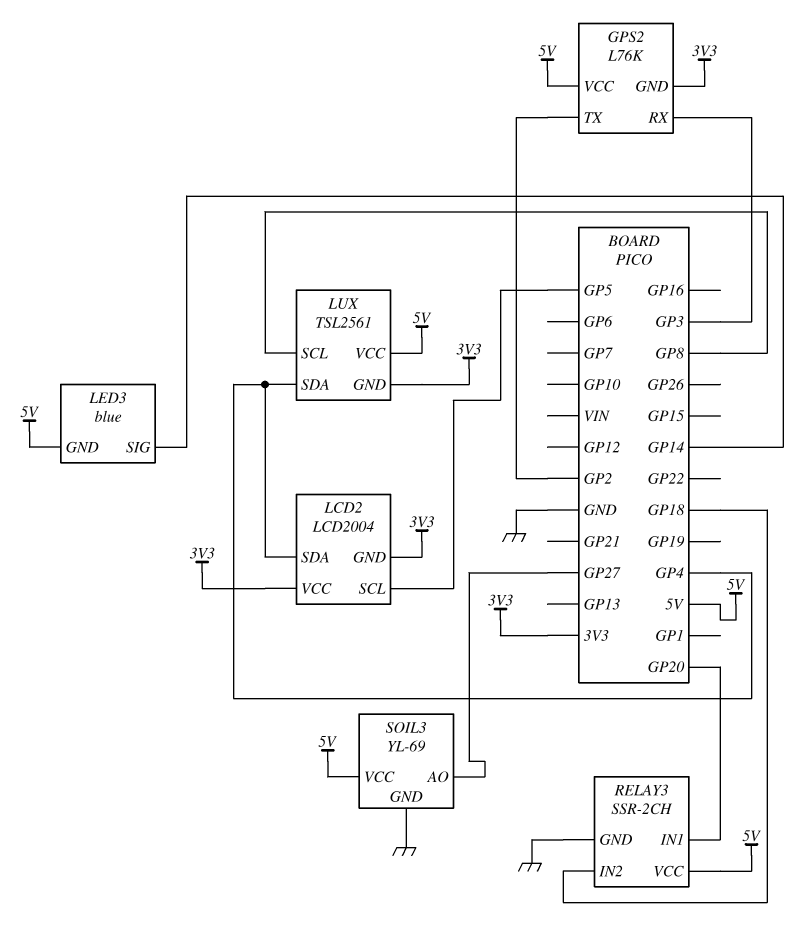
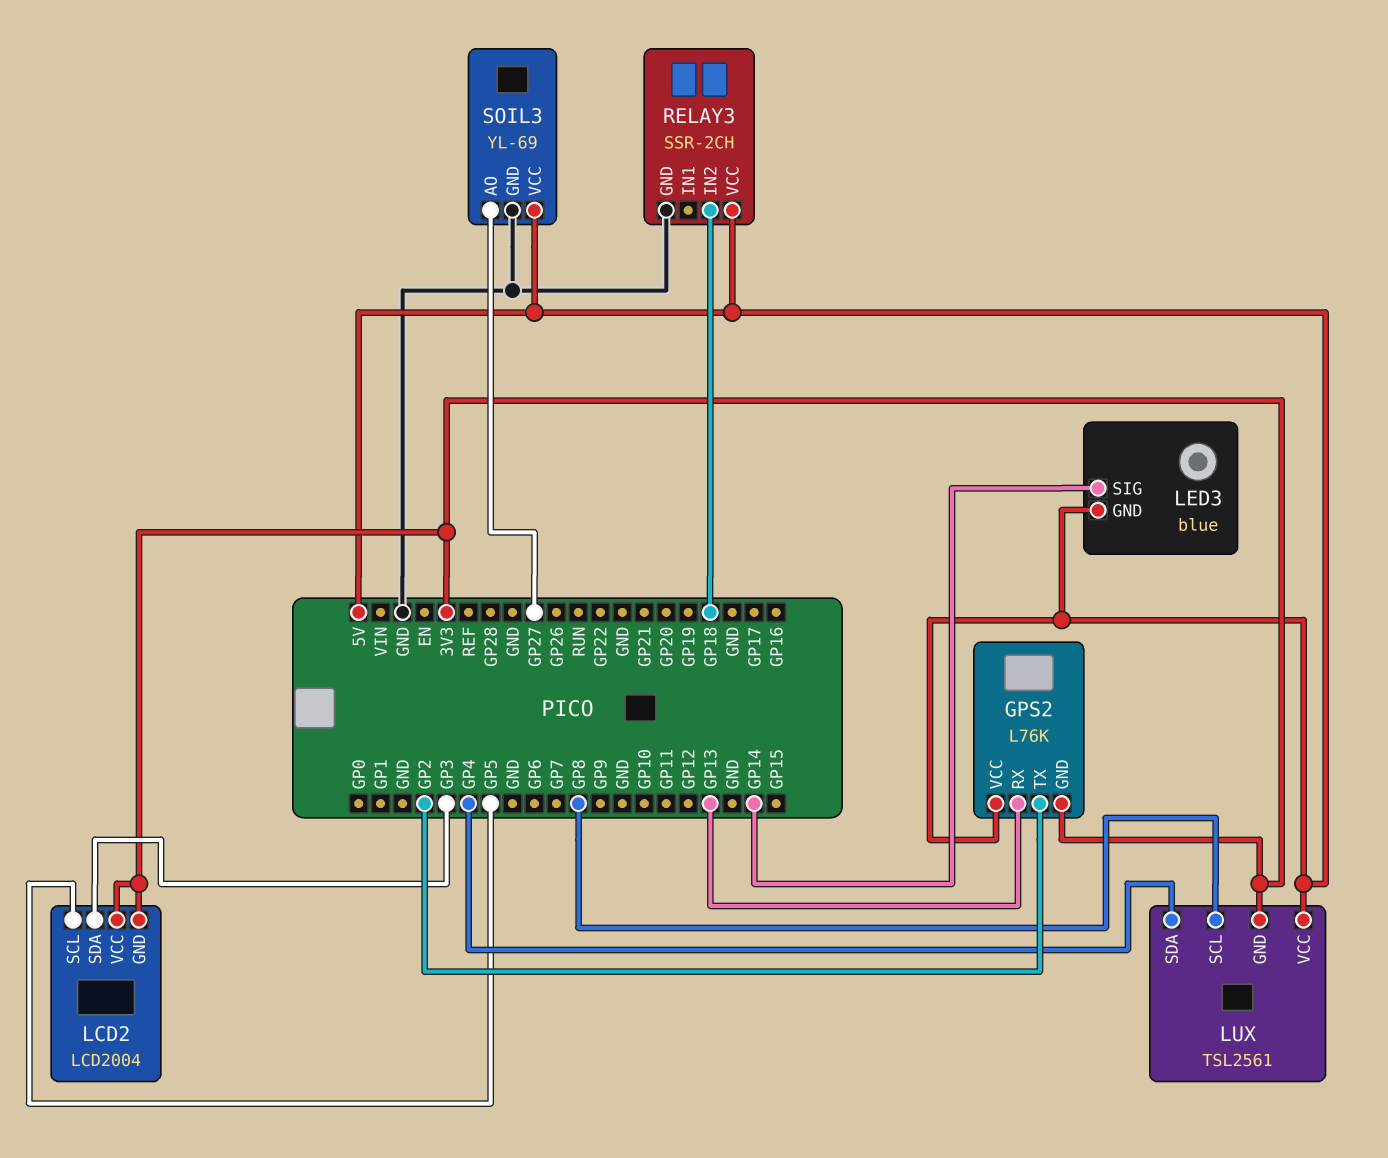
GPS2 pin RX: GP3 -> GP13
LCD2 pin SDA: GP4 -> GP3
RELAY3 pin IN1: GP20 -> none

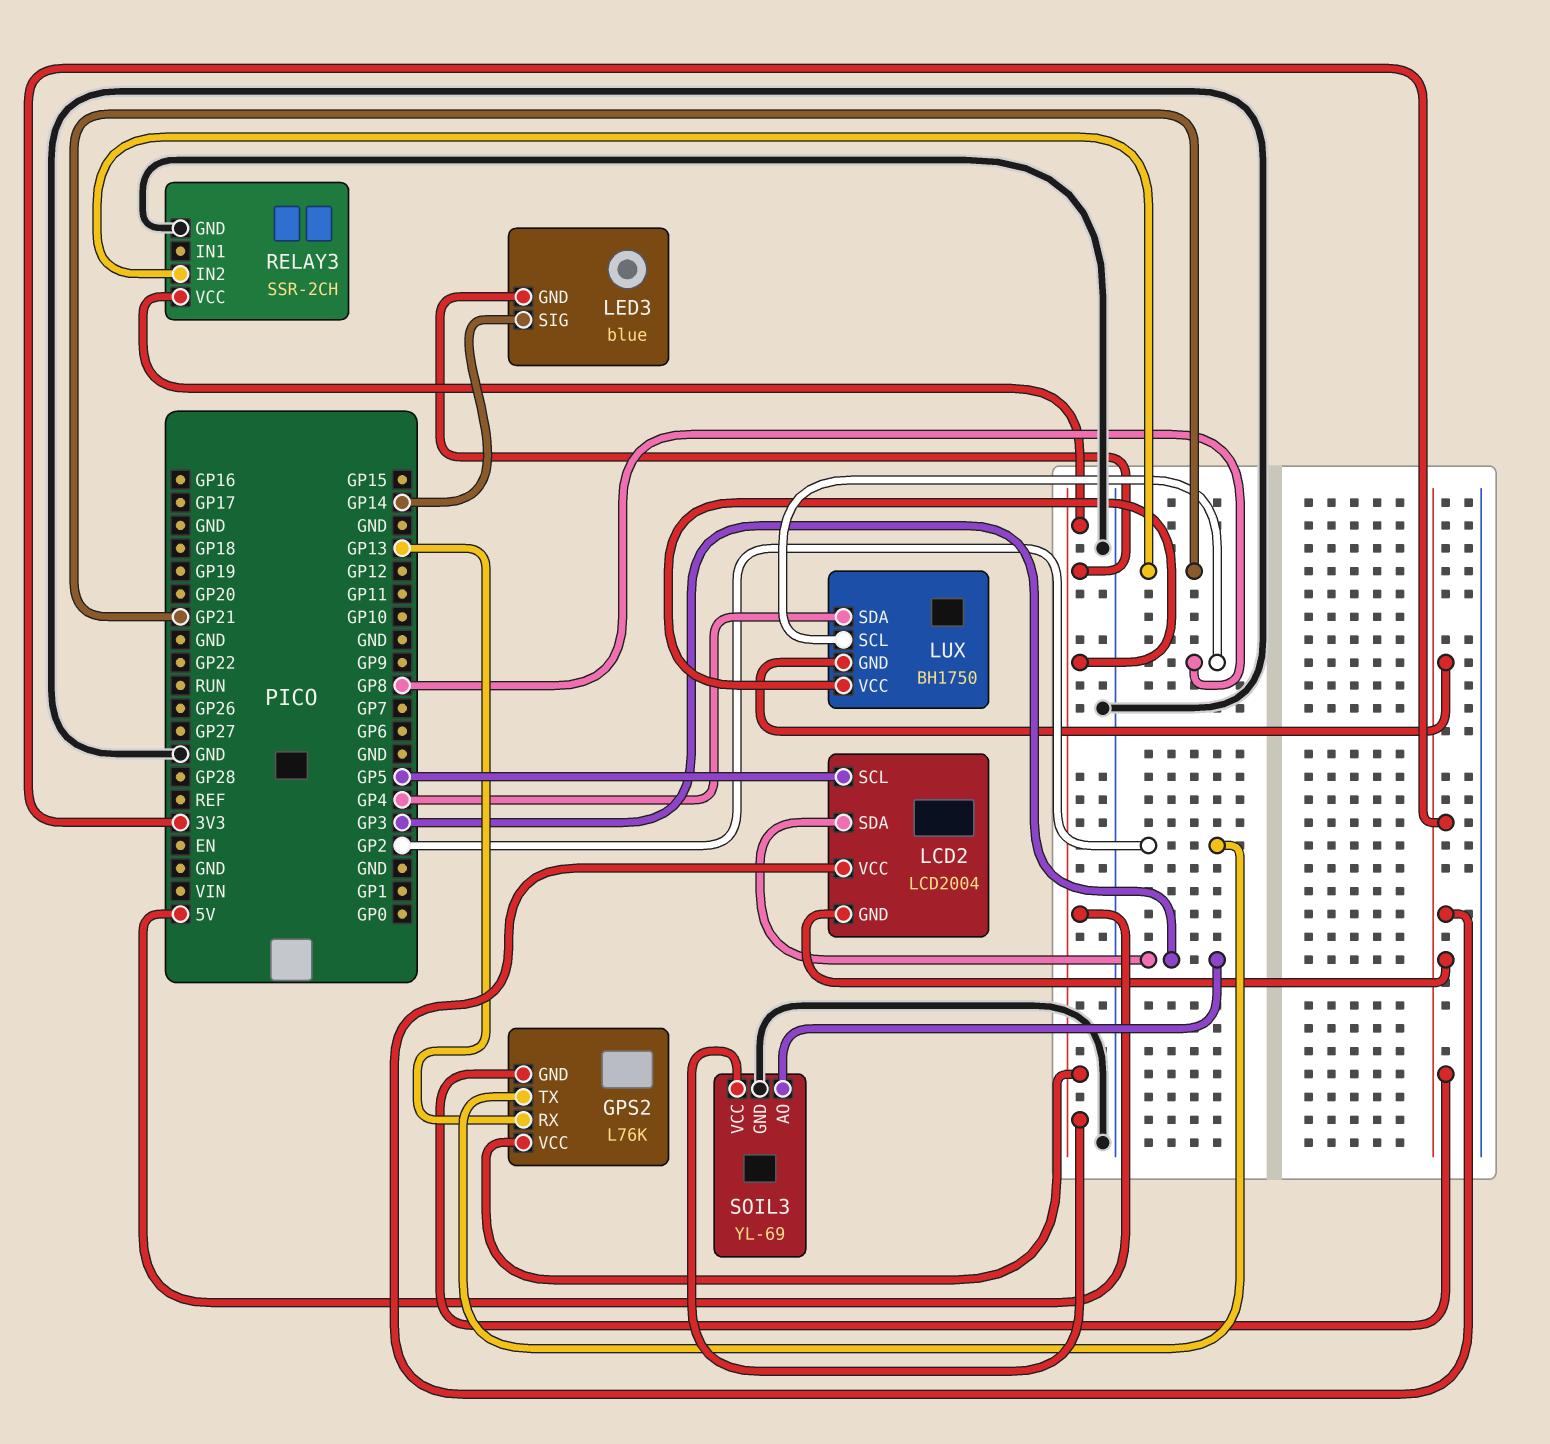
LUX: TSL2561 -> BH1750
RELAY3 pin IN2: GP18 -> GP21
SOIL3 pin AO: GP27 -> GP3

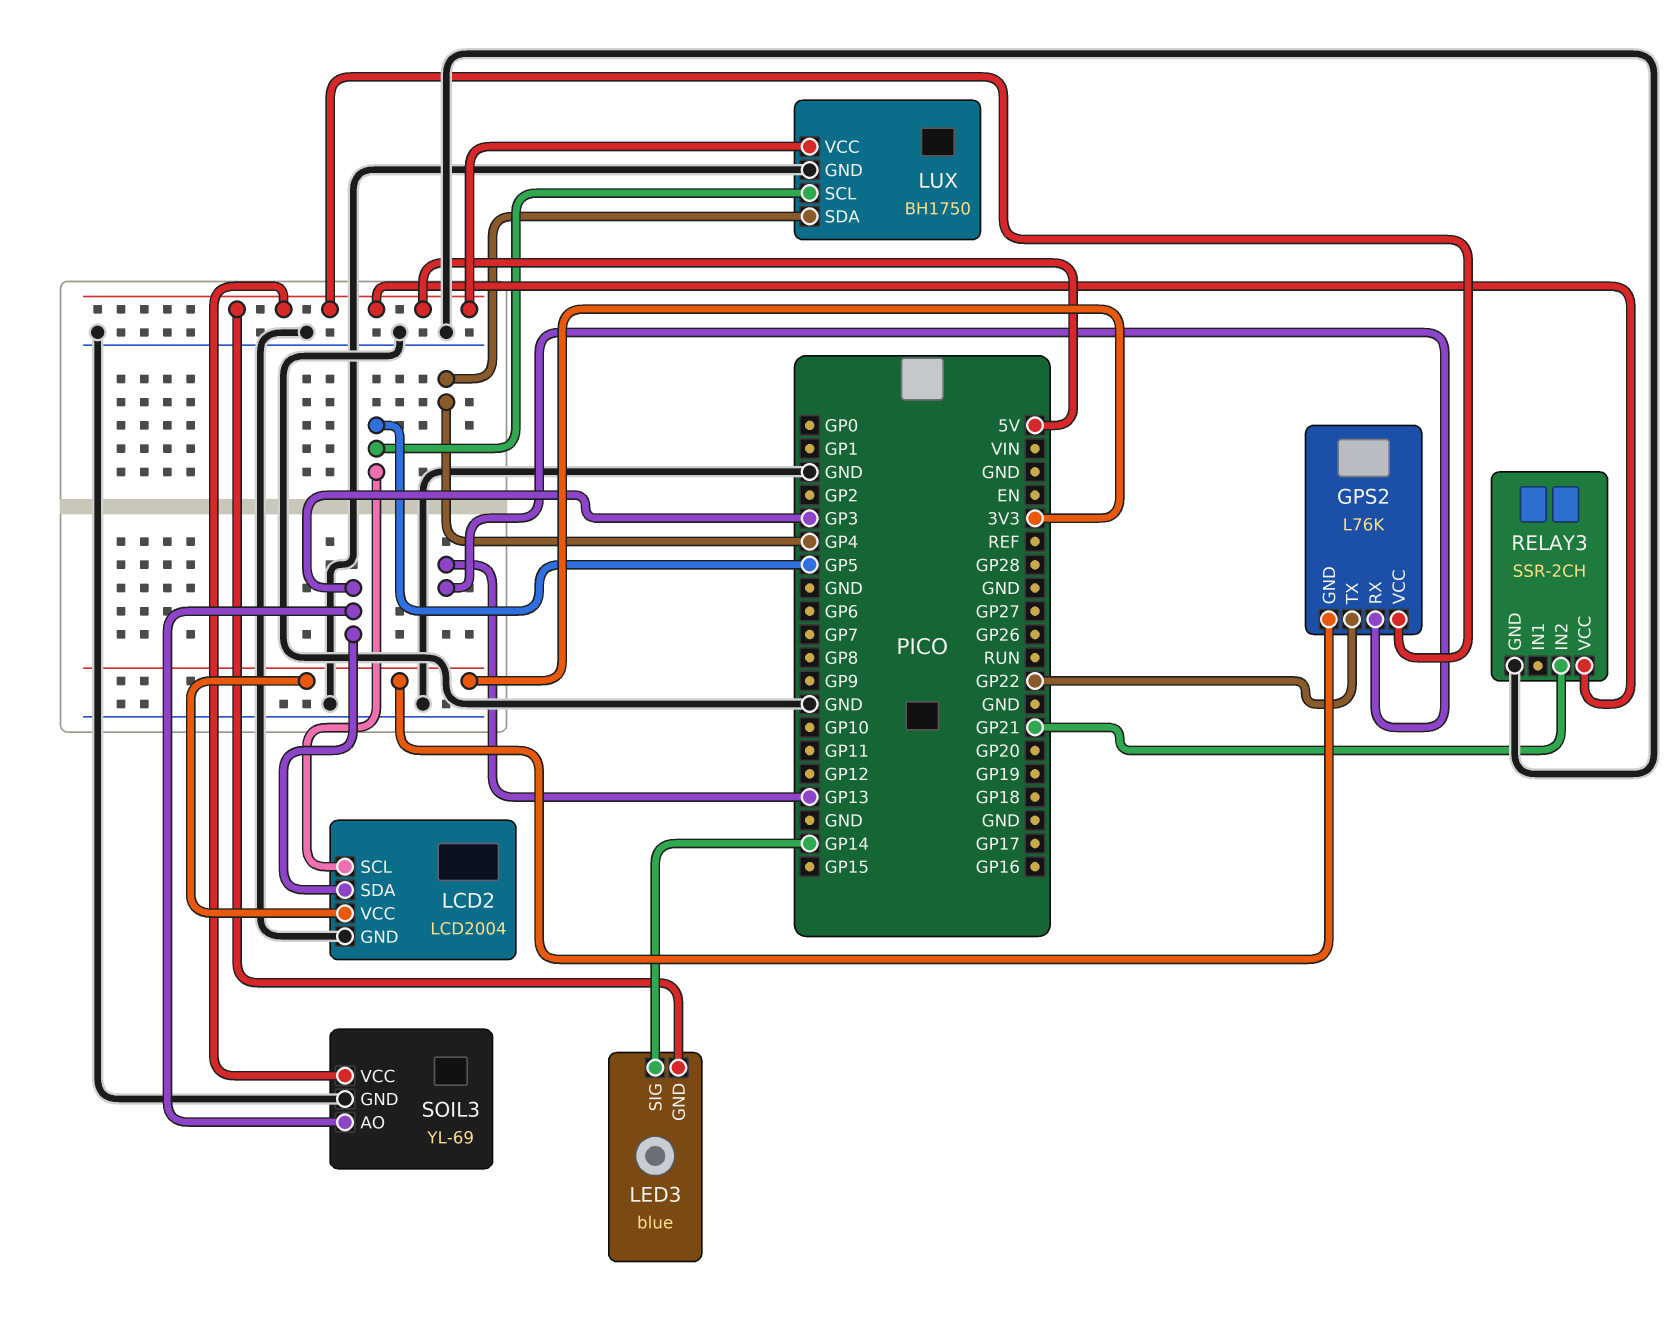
GPS2 pin TX: GP2 -> GP22
LCD2 pin GND: 3V3 -> GND
LUX pin GND: 3V3 -> GND
LUX pin SCL: GP8 -> GP5

